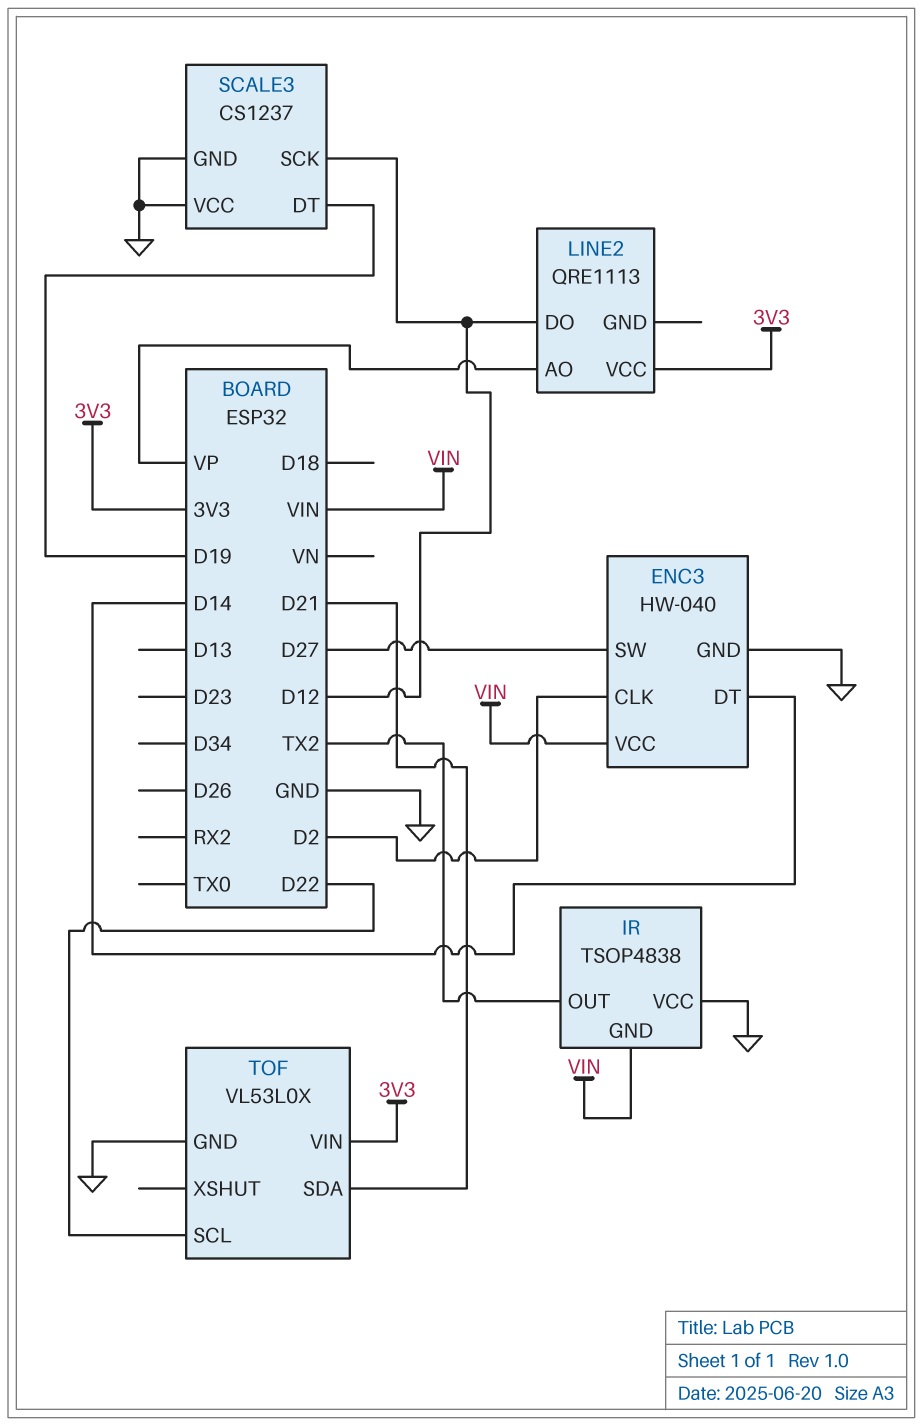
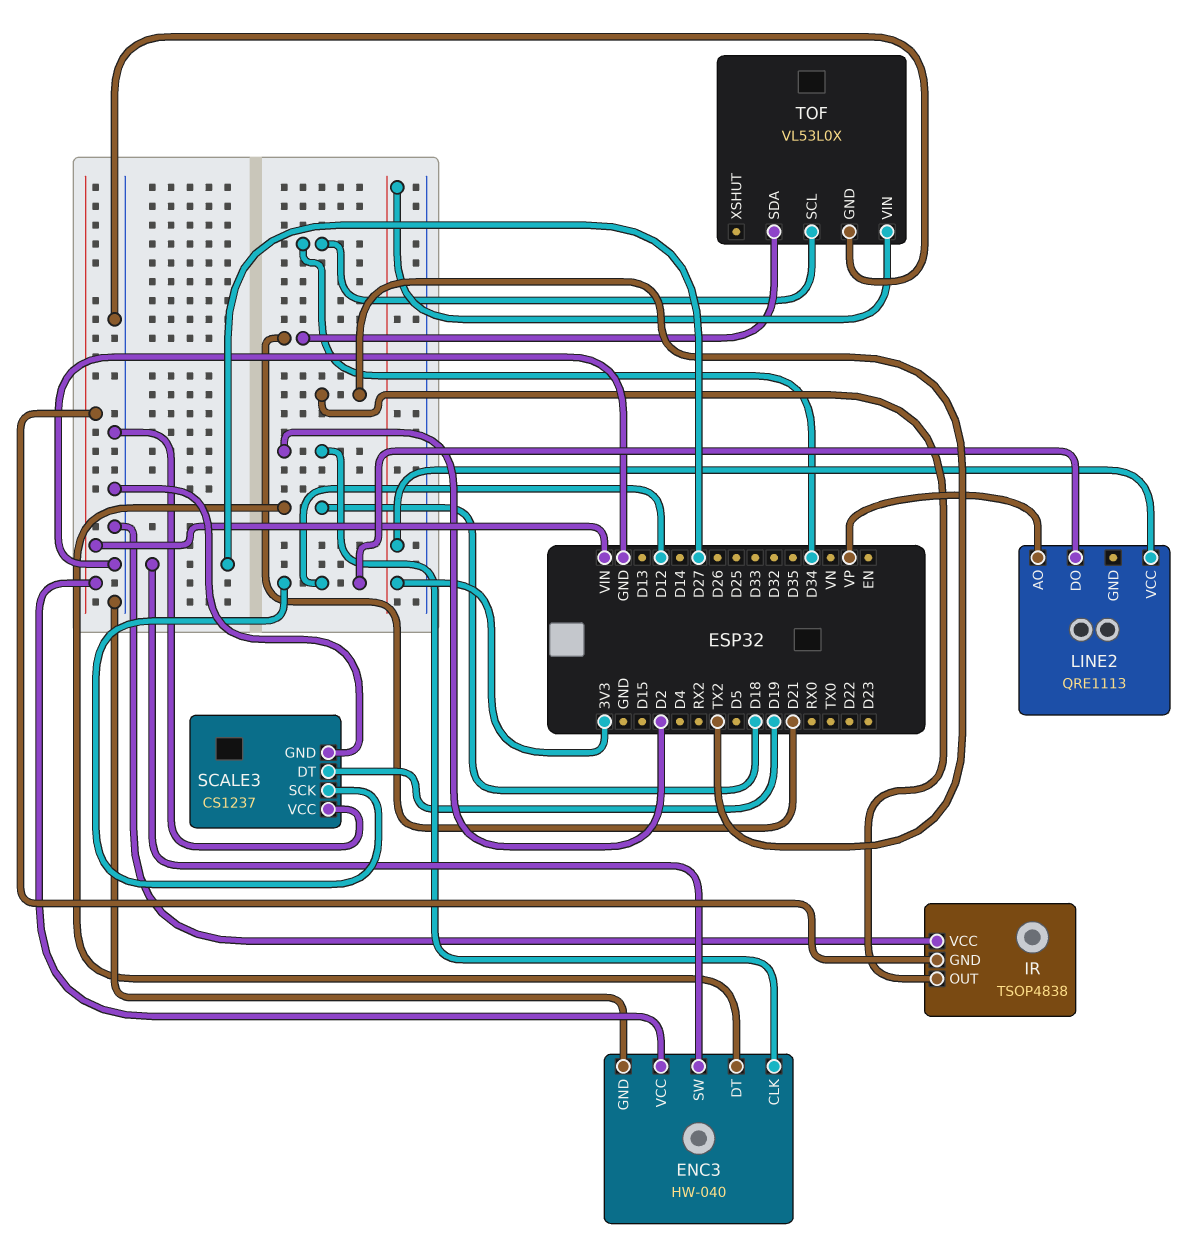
ENC3 pin DT: D14 -> D18
TOF pin SCL: D22 -> D34

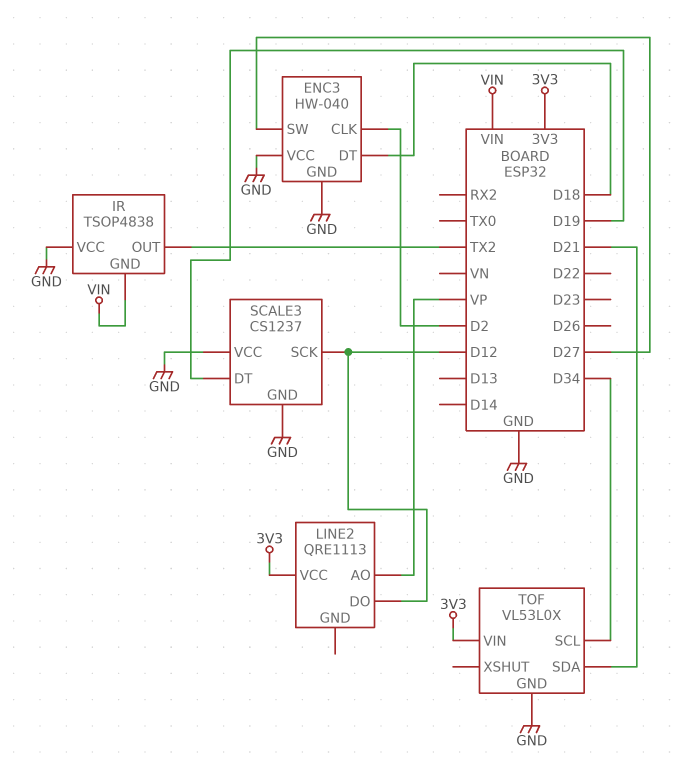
ENC3 pin VCC: VIN -> GND

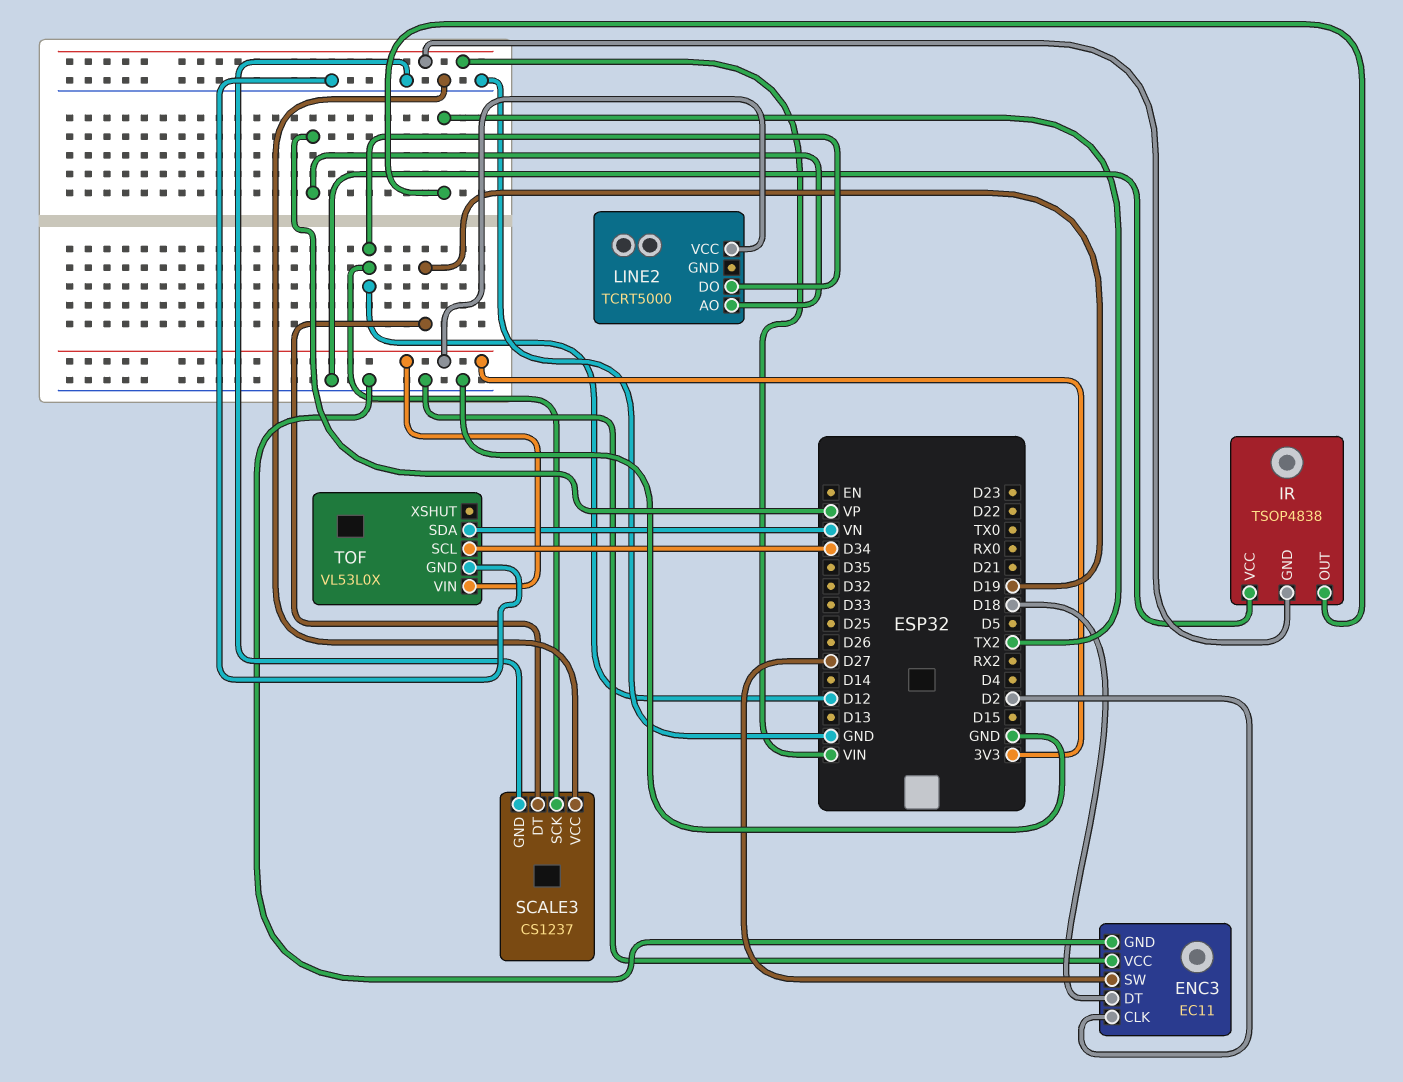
ENC3: HW-040 -> EC11
LINE2: QRE1113 -> TCRT5000
TOF pin SDA: D21 -> VN

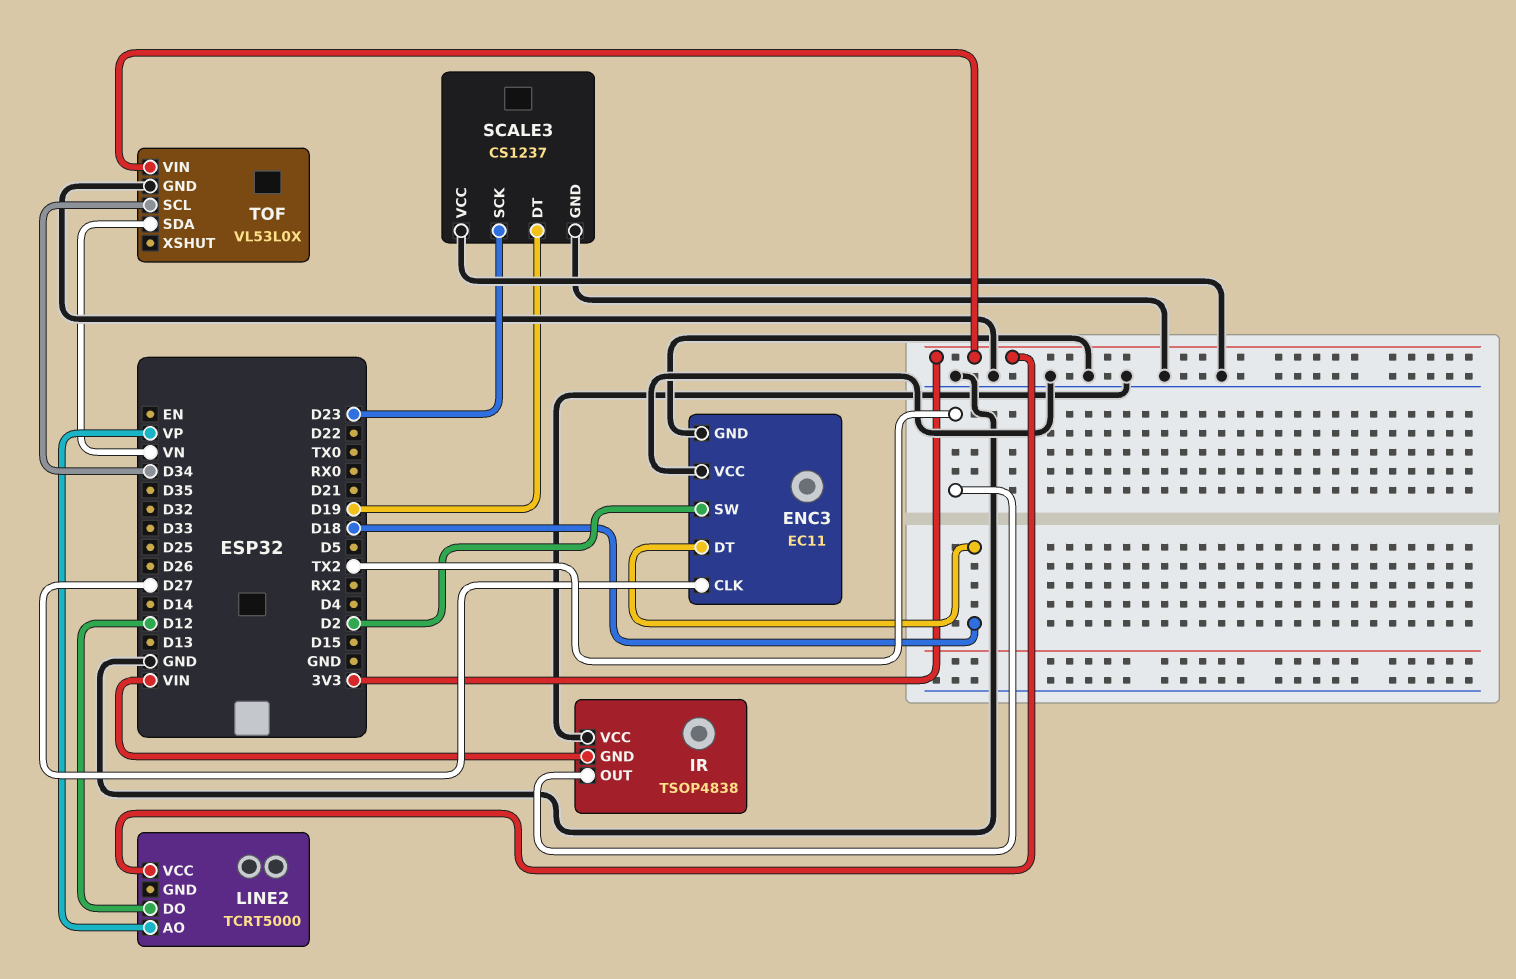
ENC3 pin CLK: D2 -> D27
ENC3 pin SW: D27 -> D2
SCALE3 pin SCK: D12 -> D23

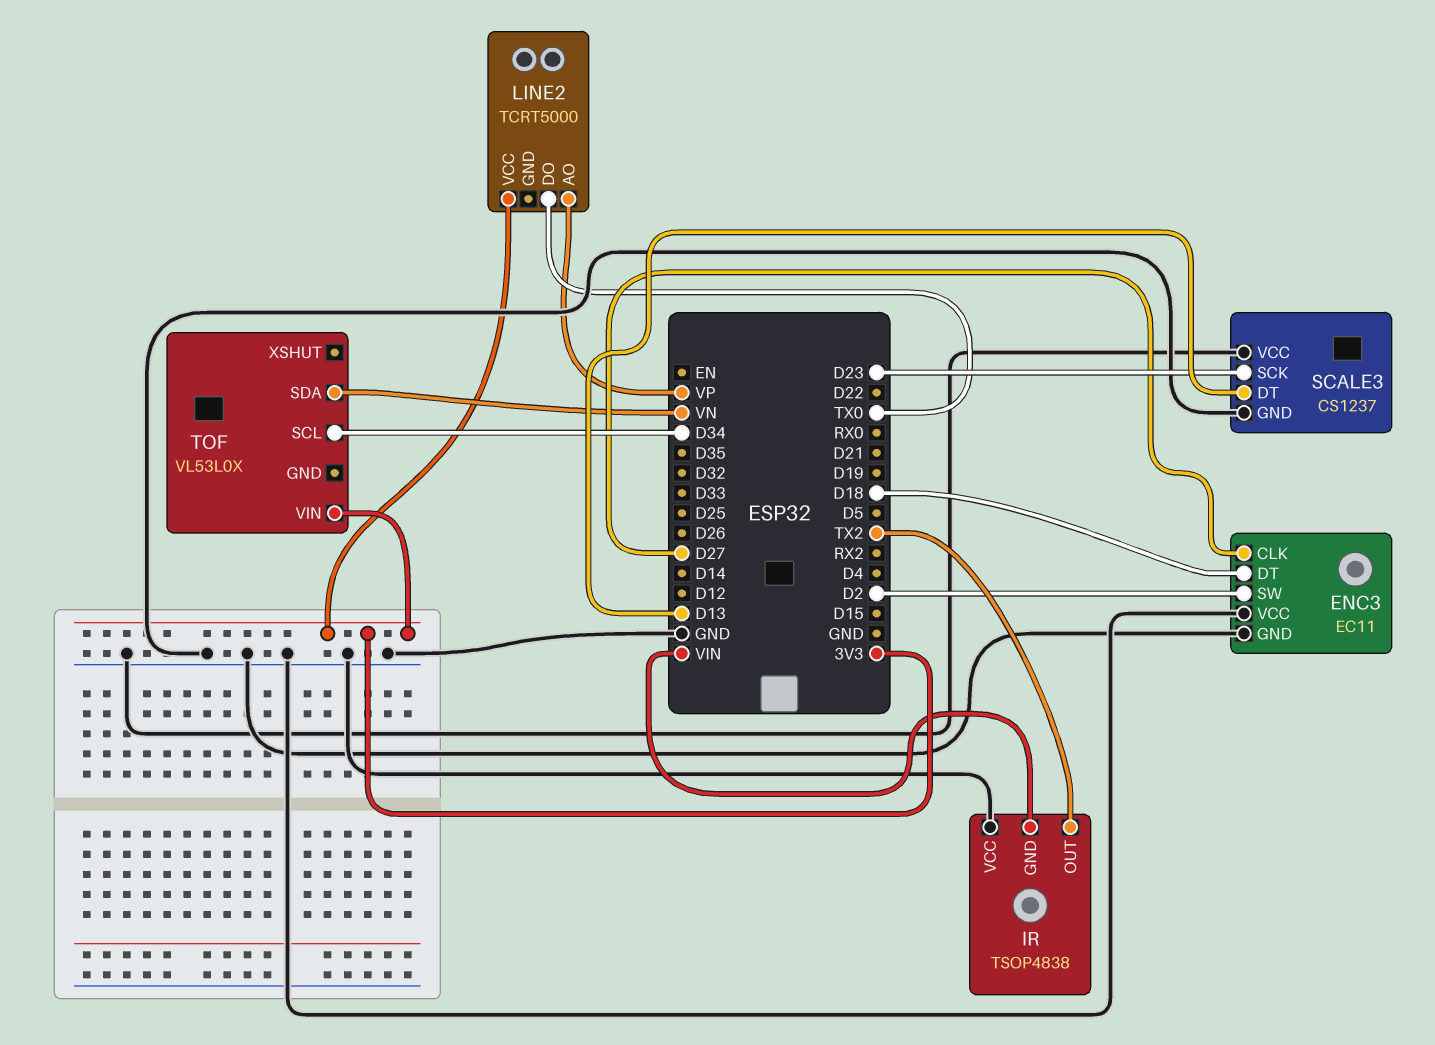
LINE2 pin DO: D12 -> TX0
SCALE3 pin DT: D19 -> D13
TOF pin GND: GND -> none

